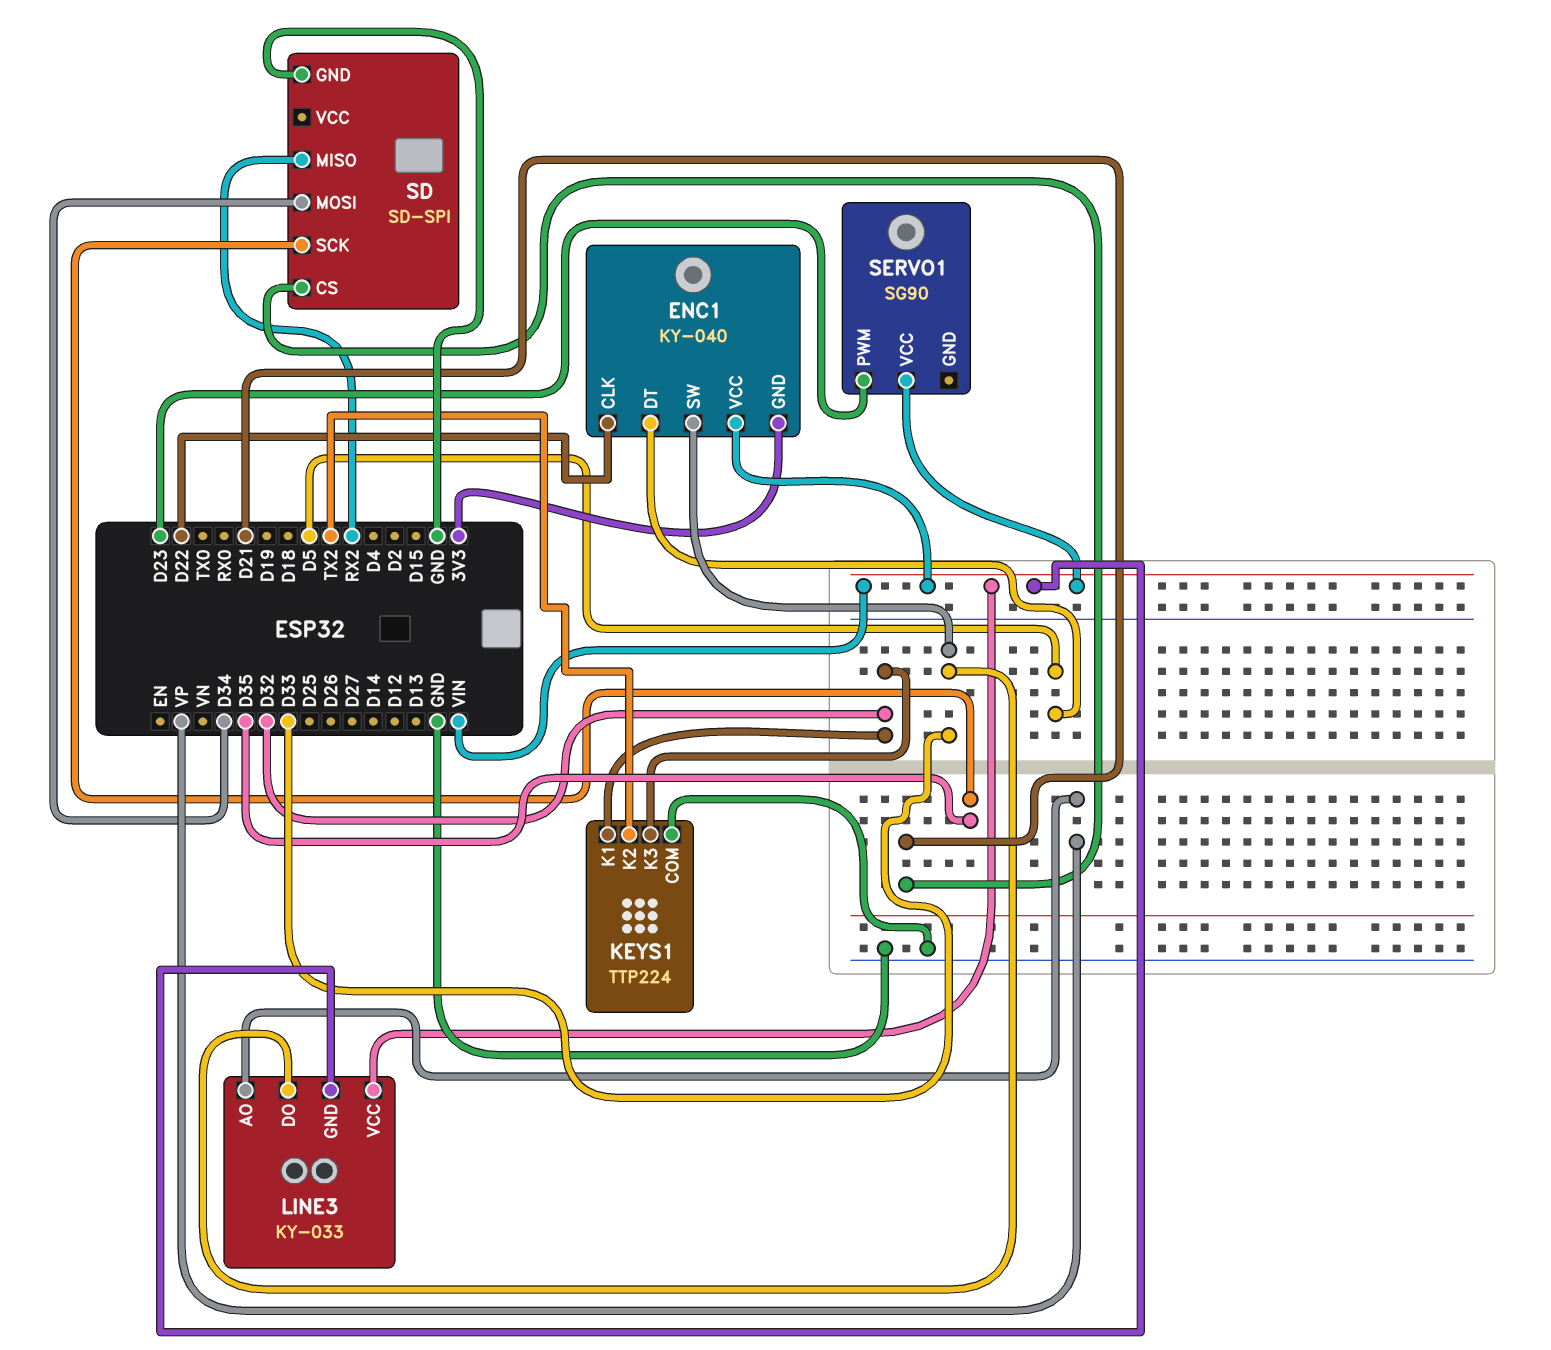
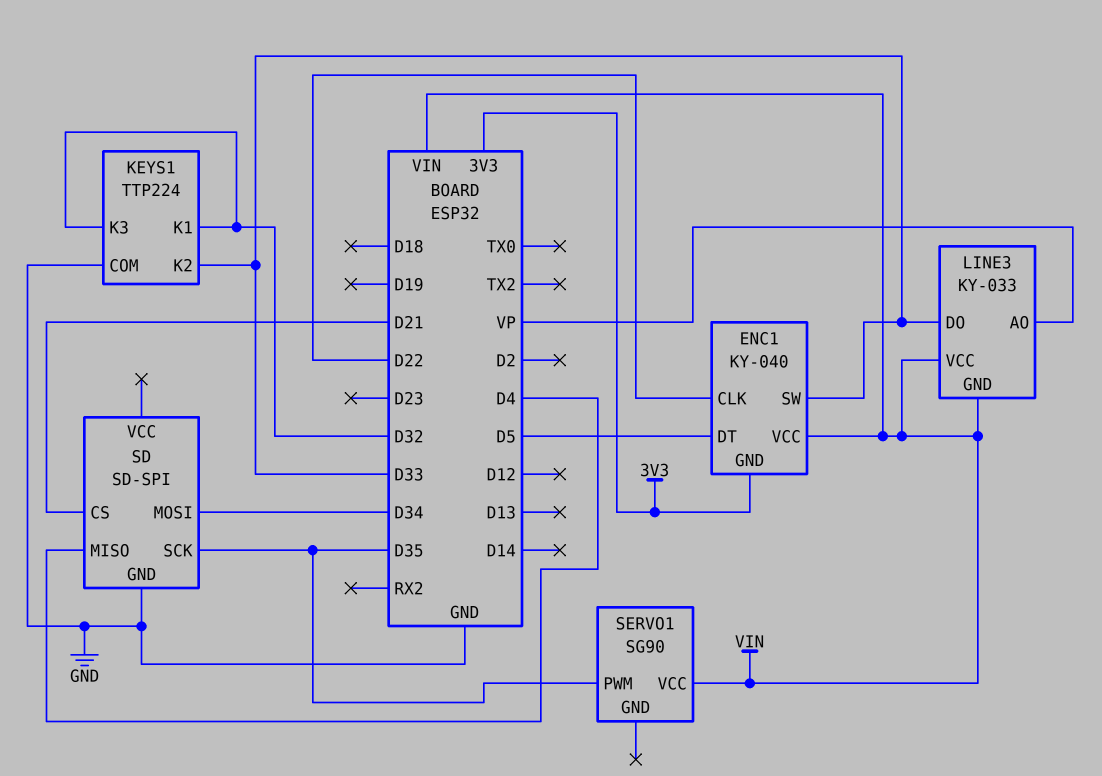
KEYS1 pin K2: TX2 -> D33
SD pin MISO: RX2 -> D4
SERVO1 pin PWM: D23 -> D35

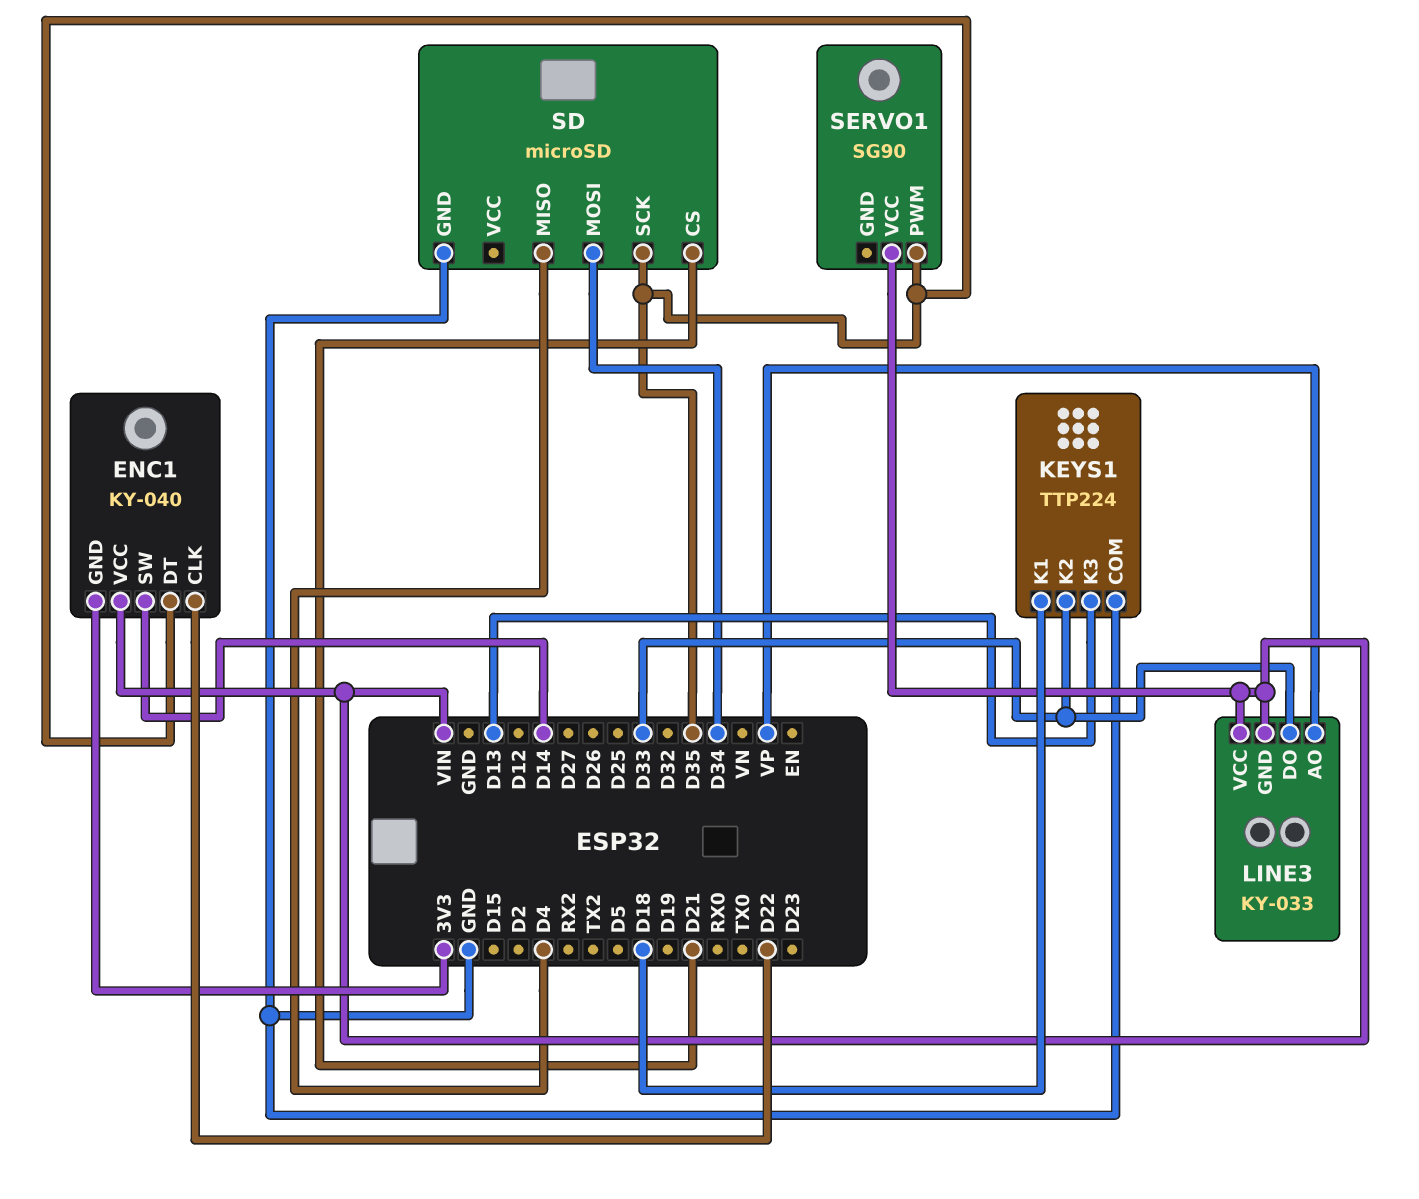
ENC1 pin DT: D5 -> D35
ENC1 pin SW: D33 -> D14
KEYS1 pin K1: D32 -> D18
KEYS1 pin K3: D32 -> D13
SD: SD-SPI -> microSD

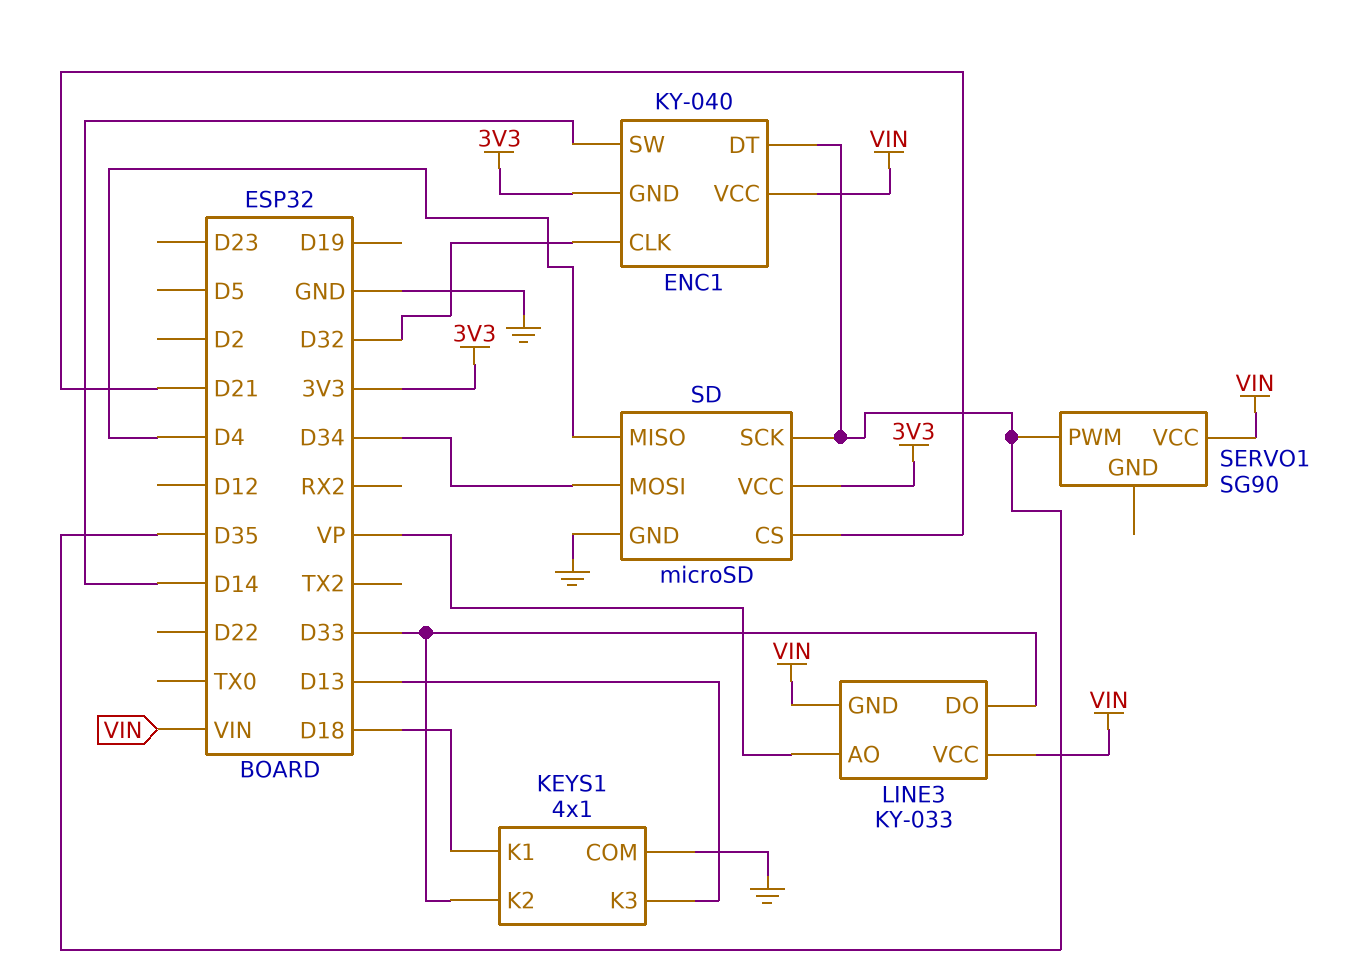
ENC1 pin CLK: D22 -> D32
KEYS1: TTP224 -> 4x1
SD pin VCC: none -> 3V3

